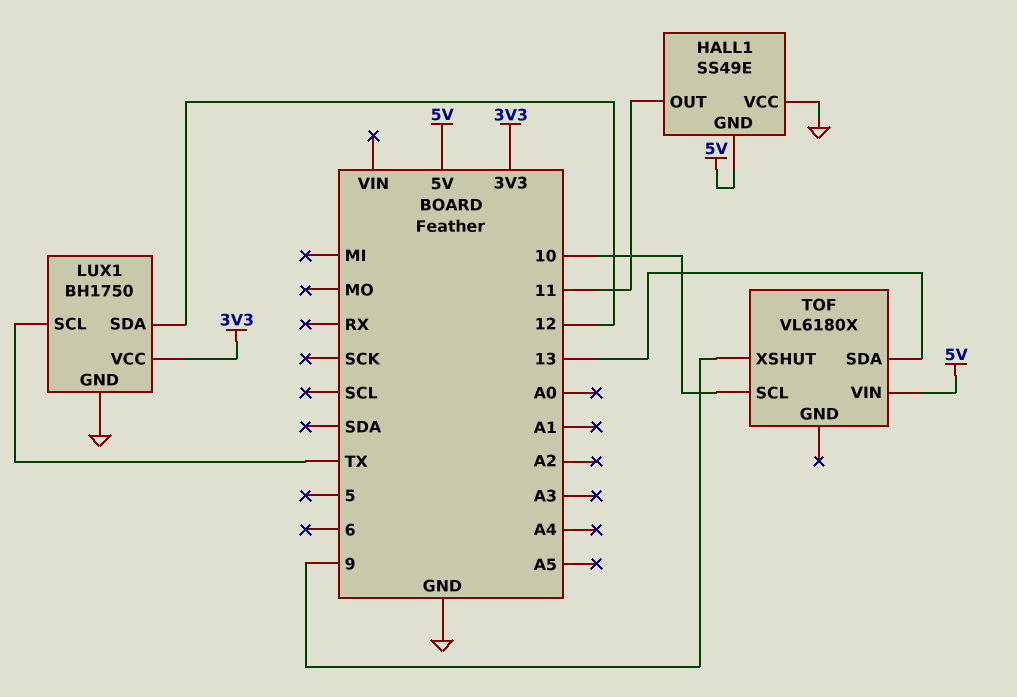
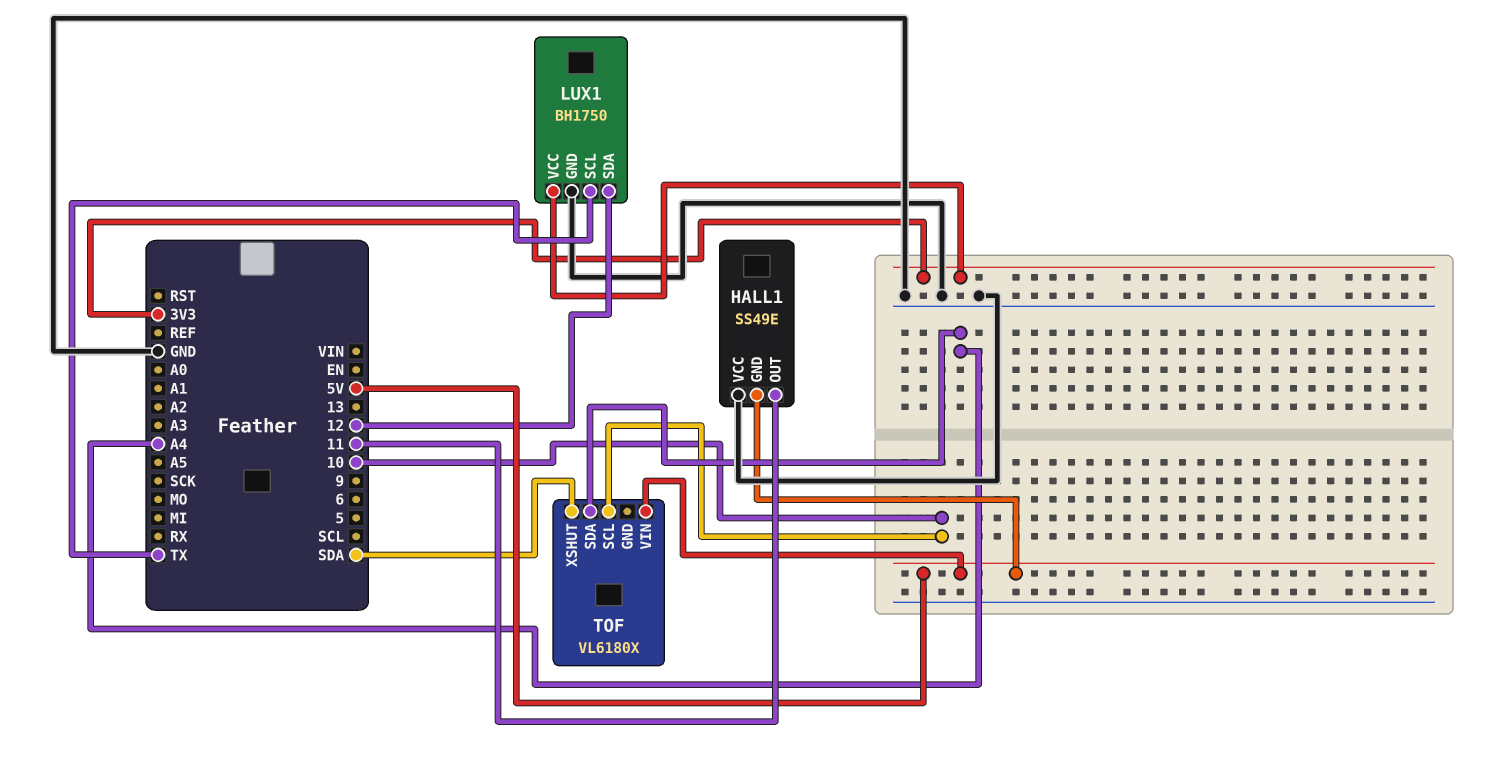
TOF pin SDA: 13 -> A4
TOF pin XSHUT: 9 -> SDA

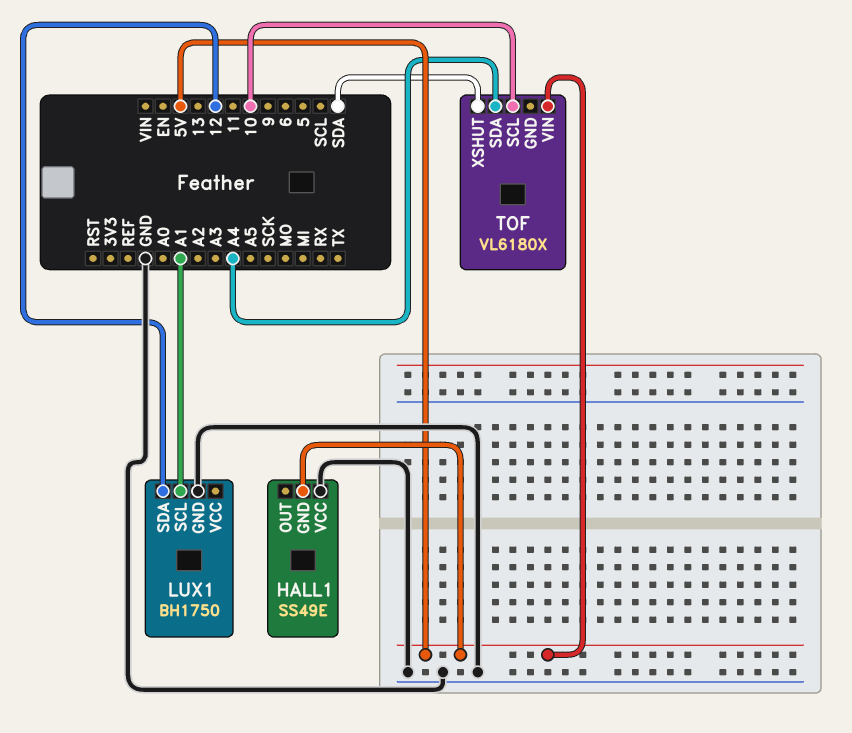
HALL1 pin OUT: 11 -> none
LUX1 pin SCL: TX -> A1
LUX1 pin VCC: 3V3 -> none

